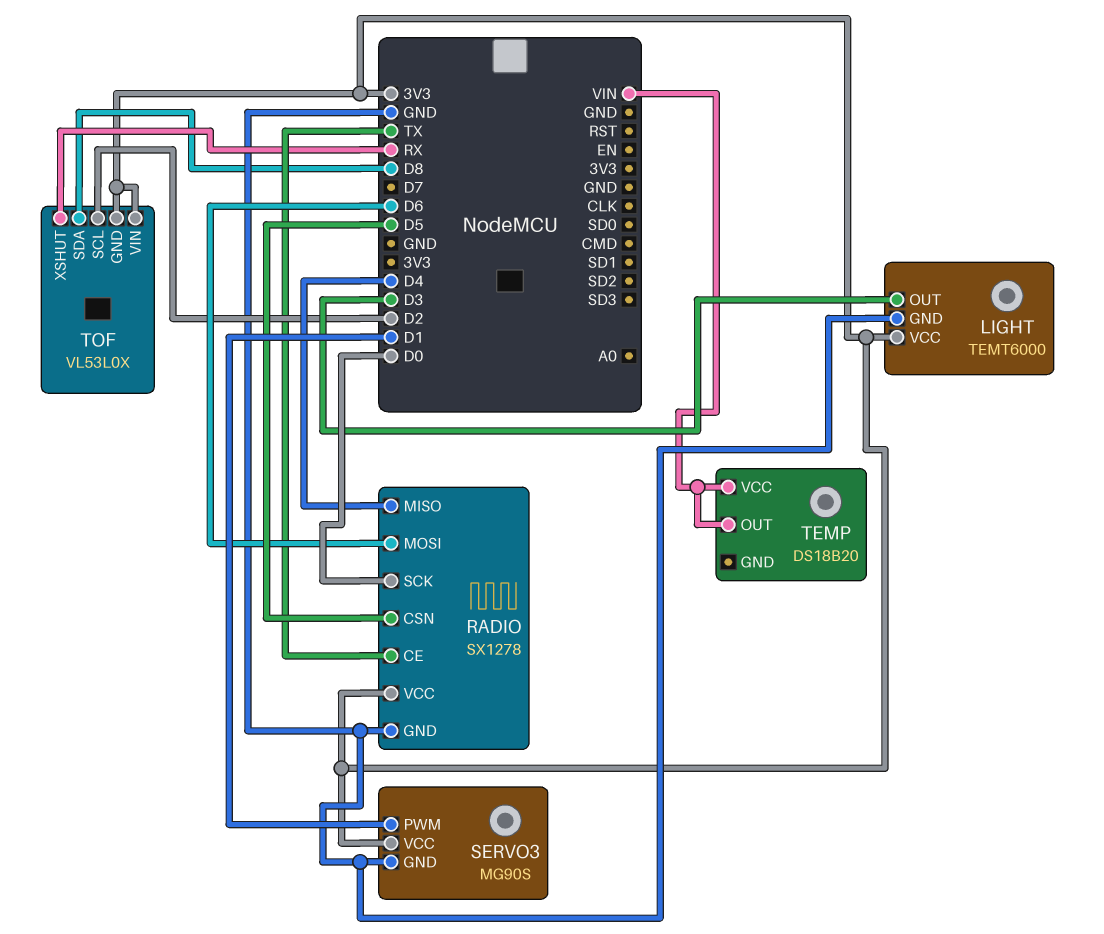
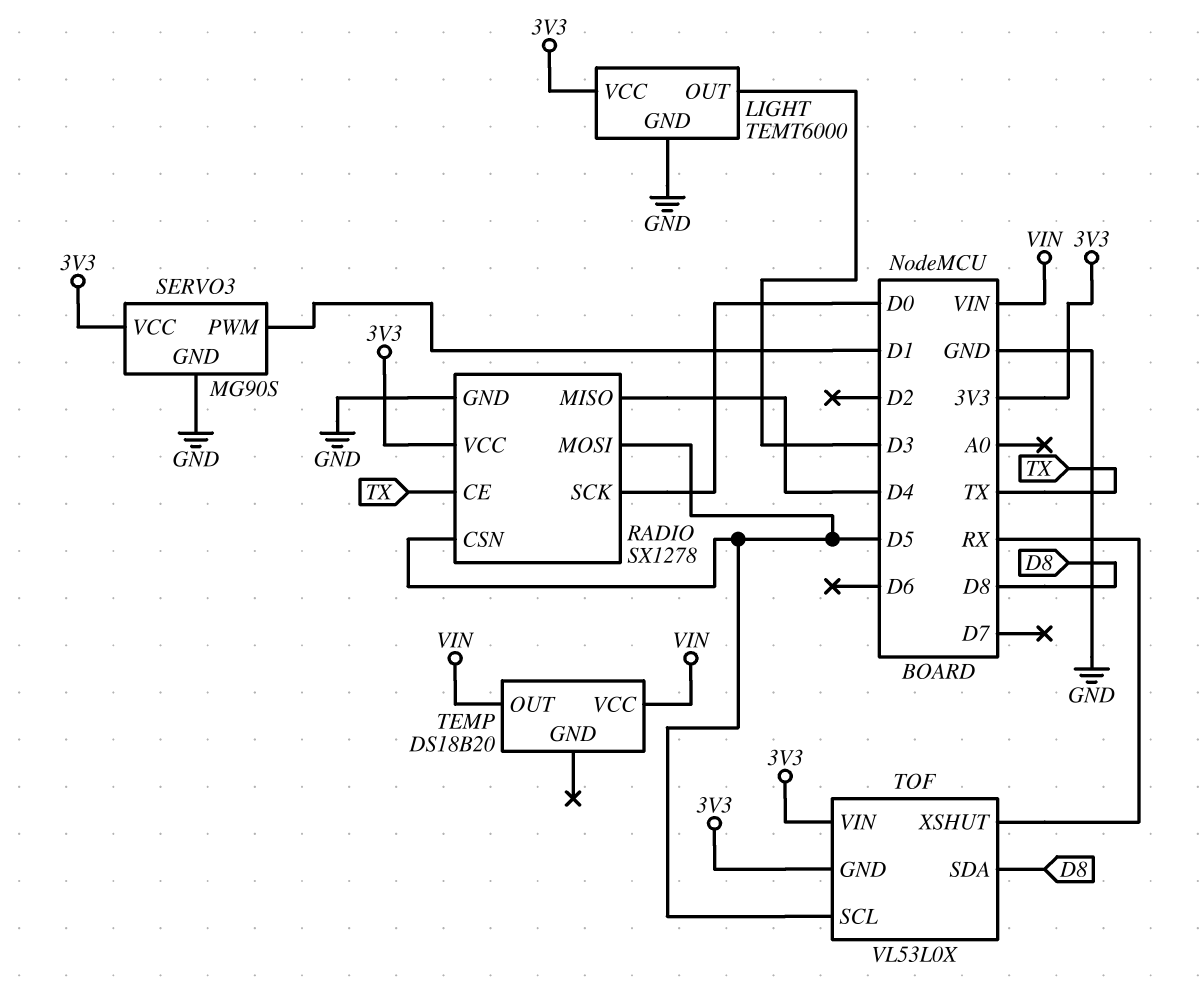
RADIO pin MOSI: D6 -> D5
TOF pin SCL: D2 -> D5

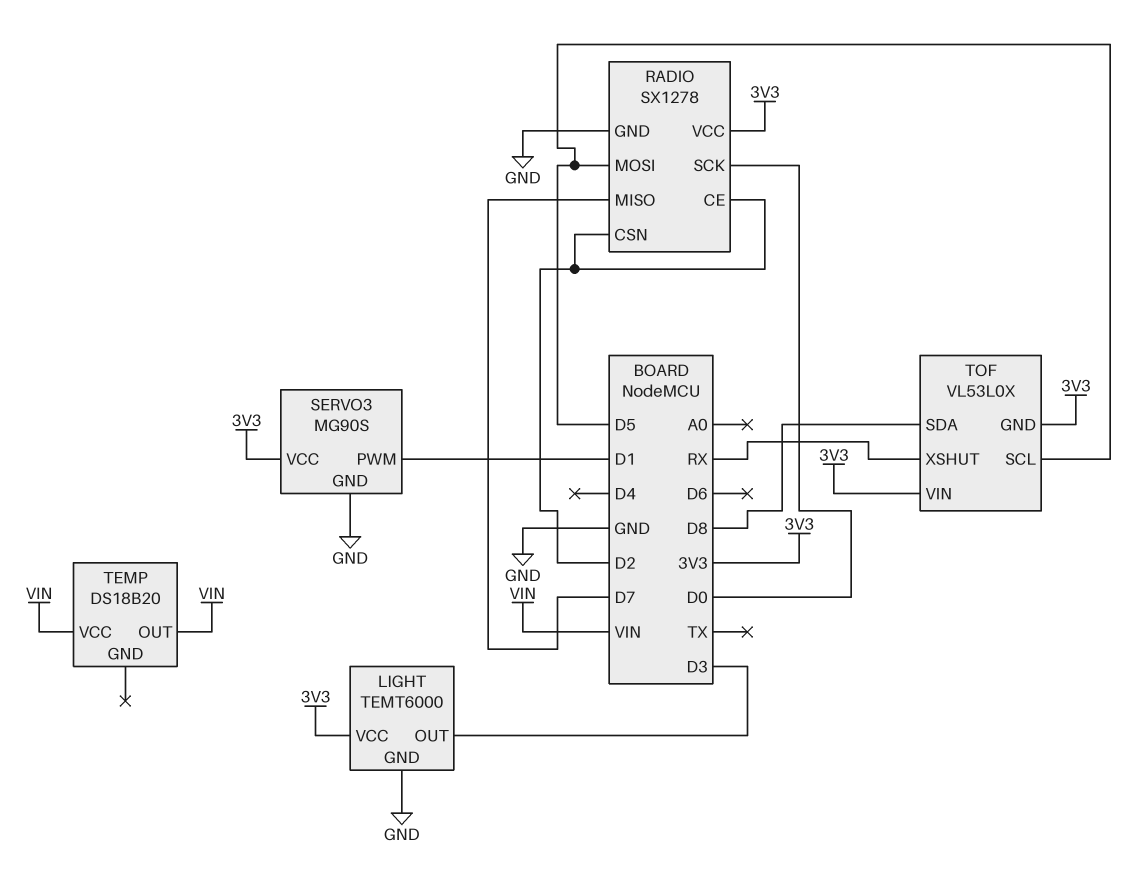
RADIO pin CE: TX -> D2
RADIO pin CSN: D5 -> D2
RADIO pin MISO: D4 -> D7

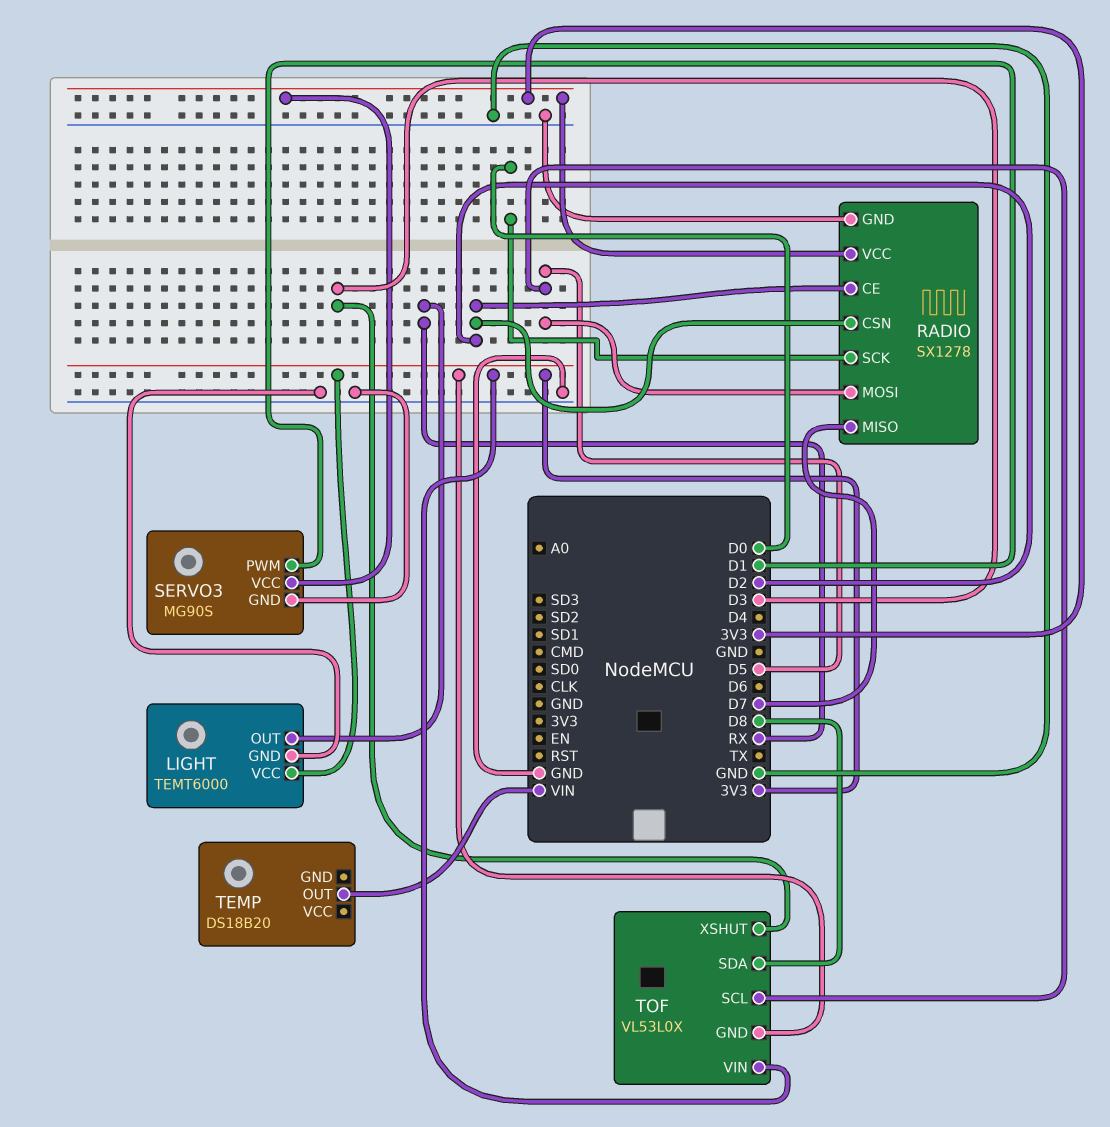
LIGHT pin OUT: D3 -> RX
TEMP pin VCC: VIN -> none
TOF pin XSHUT: RX -> D3

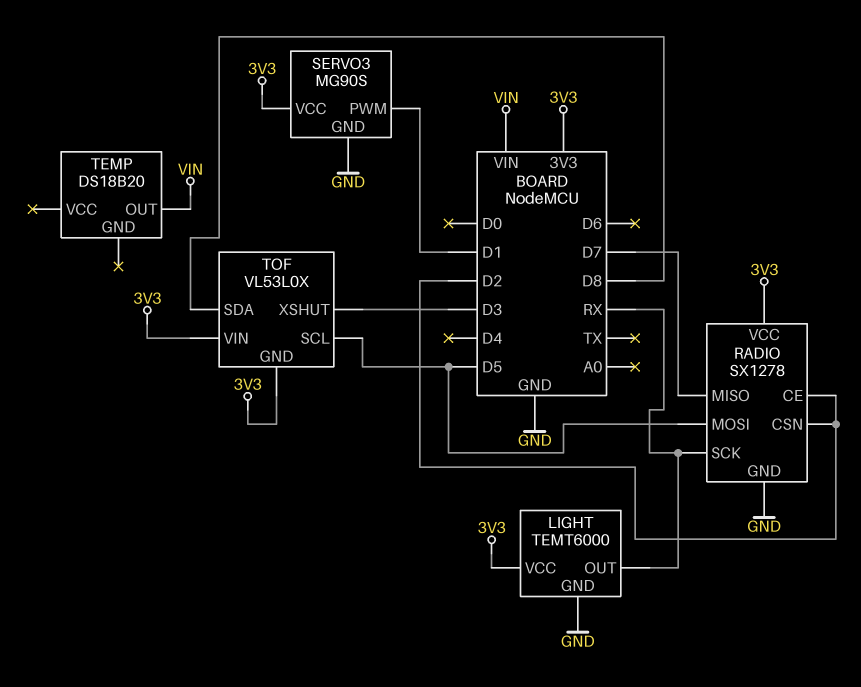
RADIO pin SCK: D0 -> RX

